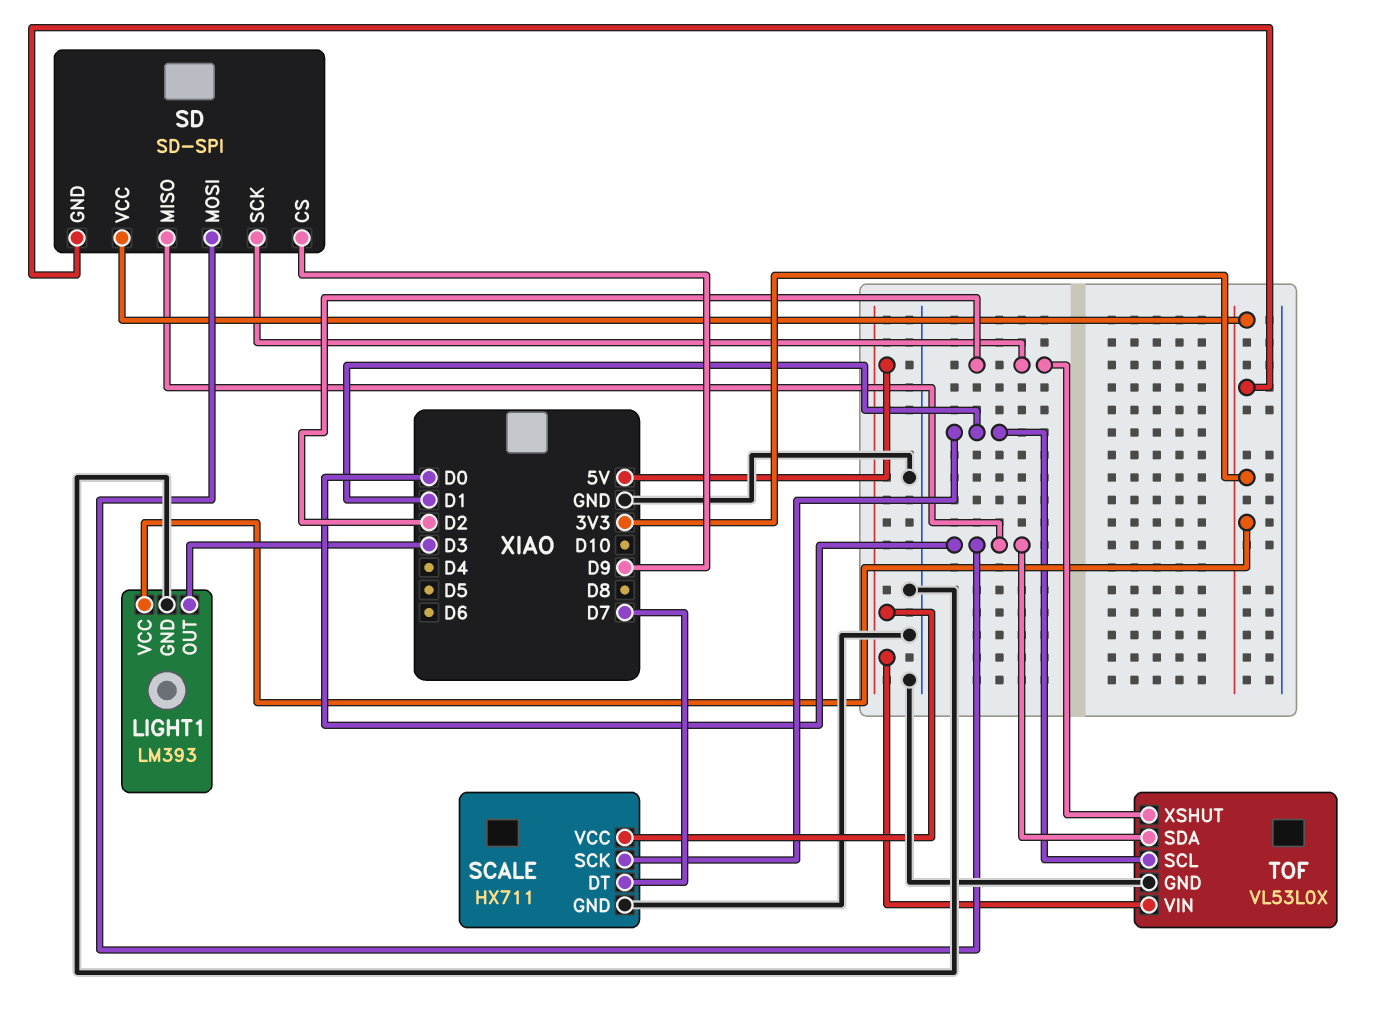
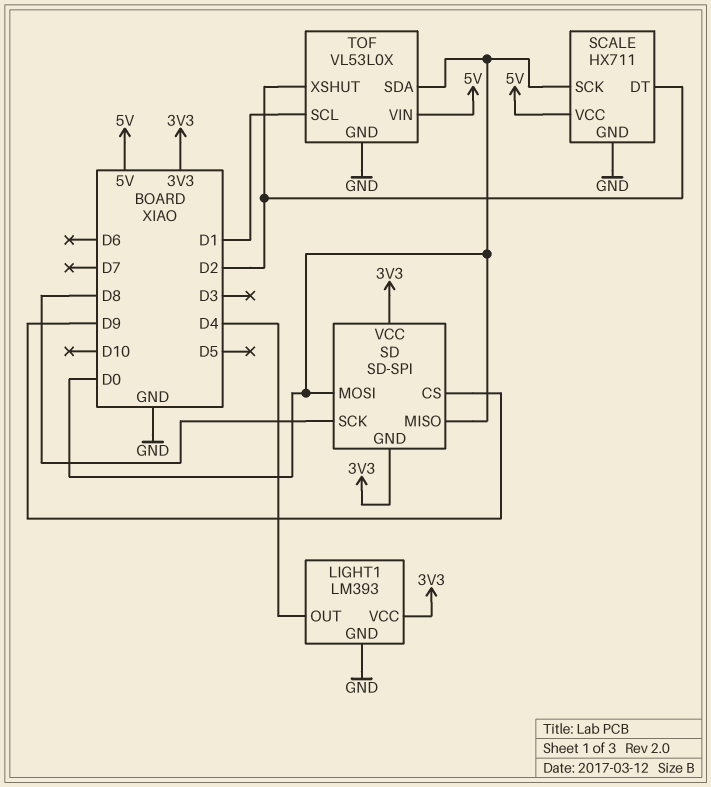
LIGHT1 pin OUT: D3 -> D4
SCALE pin DT: D7 -> D2
SCALE pin SCK: D1 -> D0
SD pin SCK: D2 -> D8

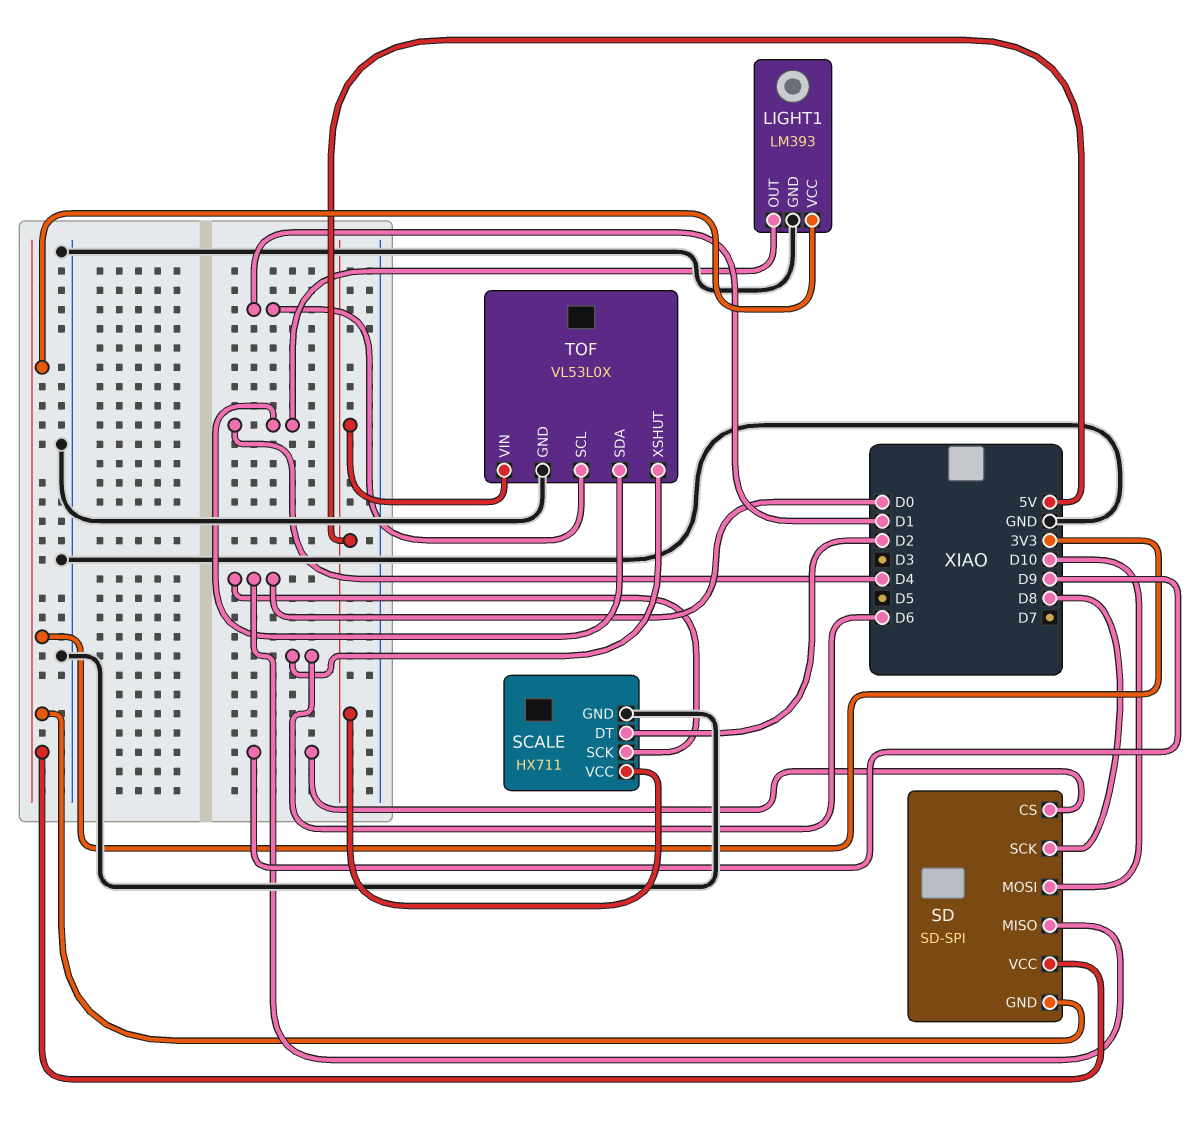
SD pin MOSI: D0 -> D10
TOF pin SDA: D0 -> D4
TOF pin XSHUT: D2 -> D6

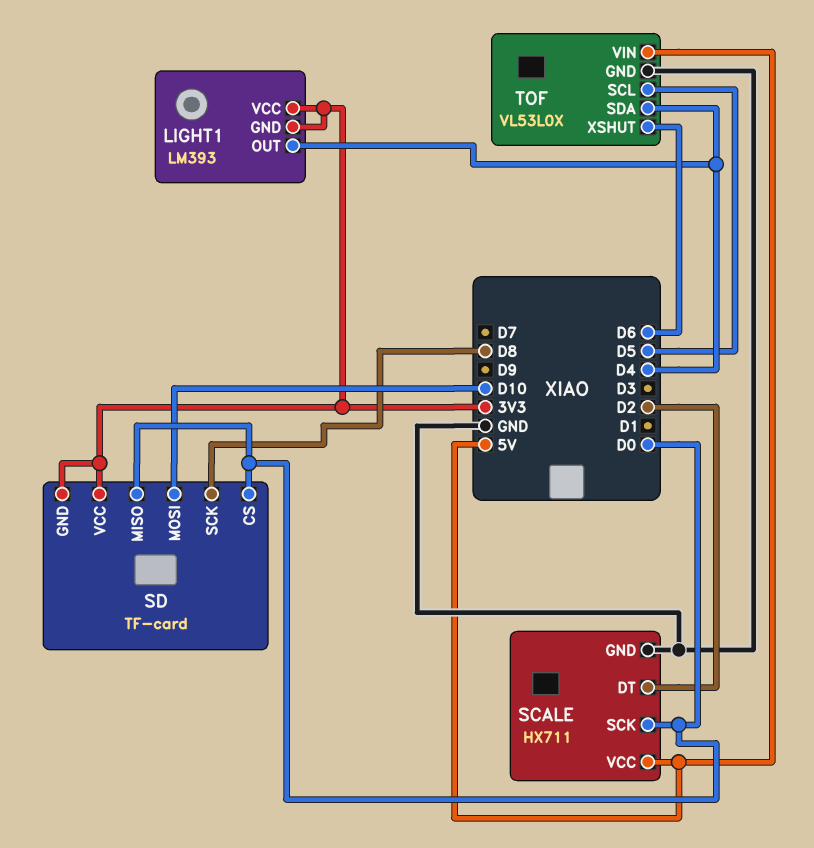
LIGHT1 pin GND: GND -> 3V3
SD: SD-SPI -> TF-card
SD pin CS: D9 -> D0
TOF pin SCL: D1 -> D5

